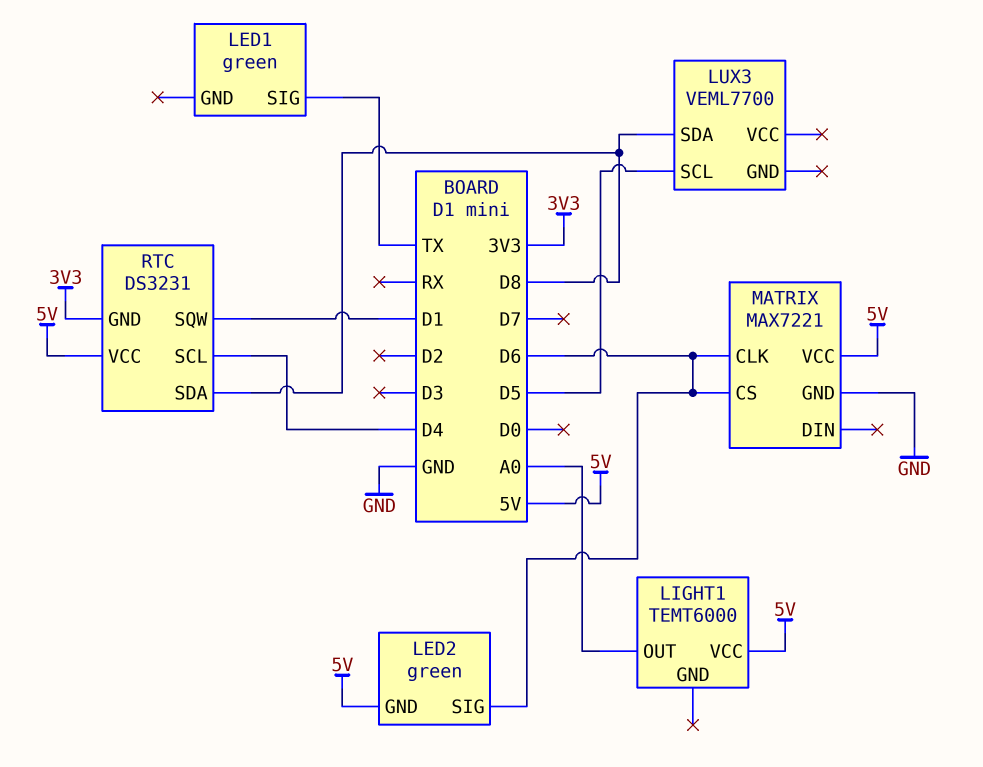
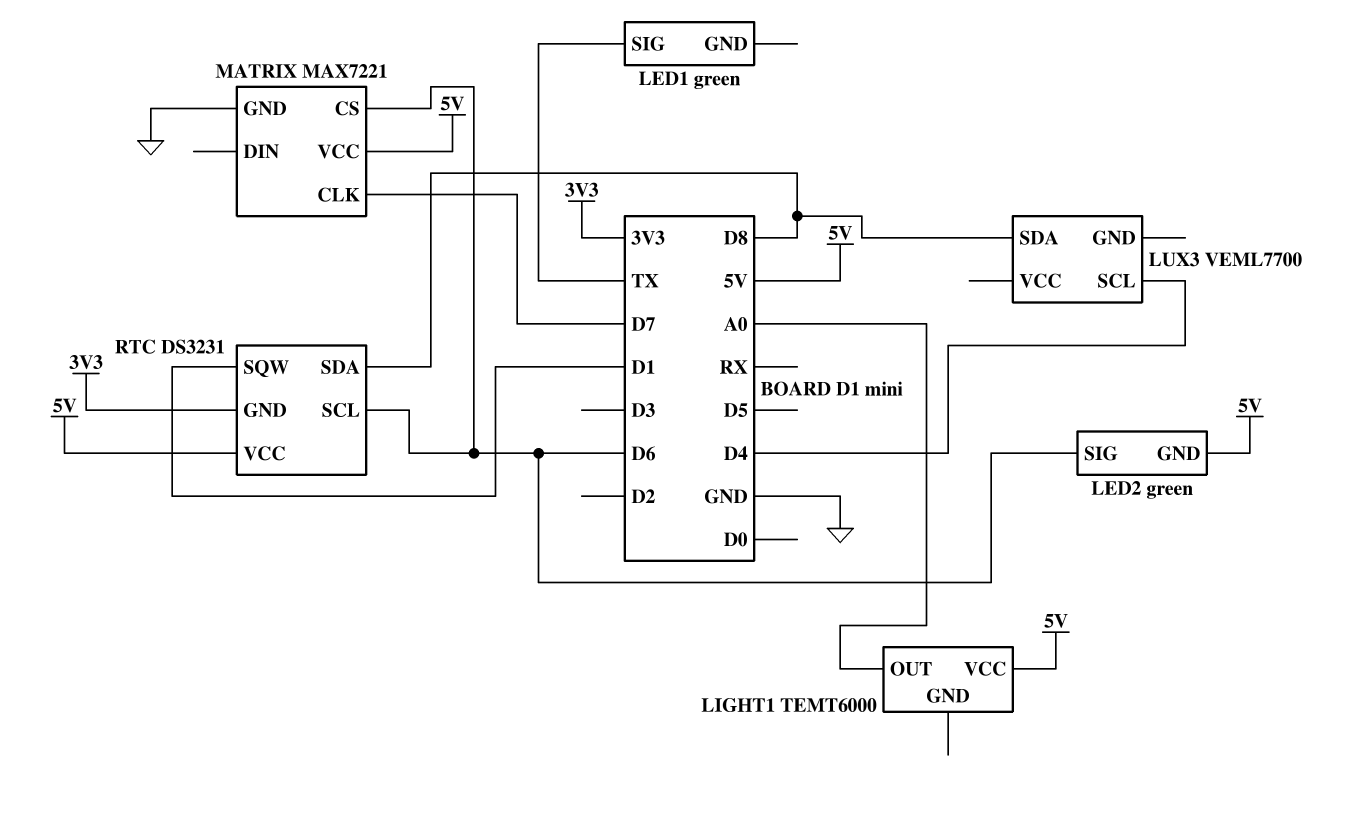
LUX3 pin SCL: D5 -> D4
MATRIX pin CLK: D6 -> D7
RTC pin SCL: D4 -> D6

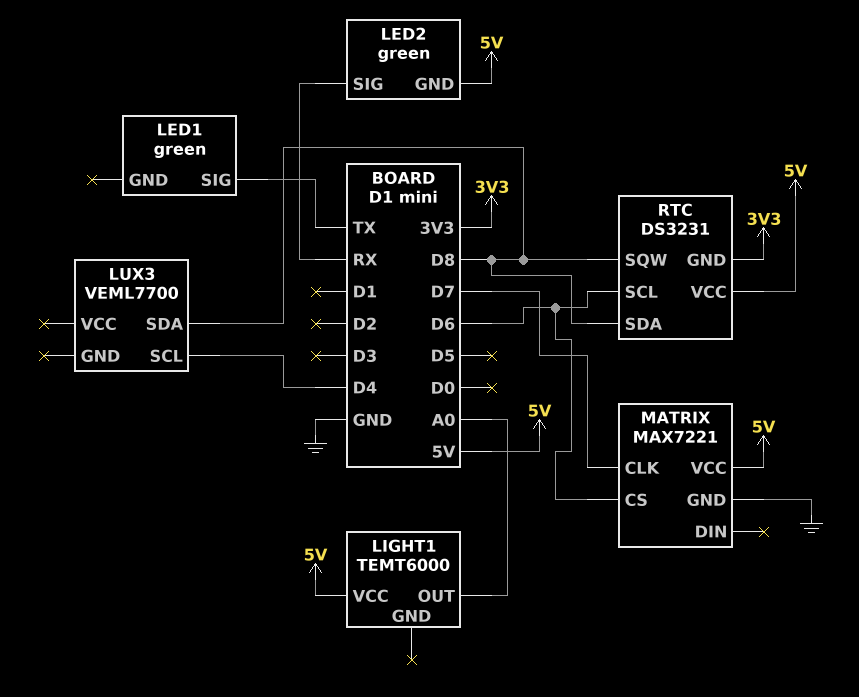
LED2 pin SIG: D6 -> RX
RTC pin SQW: D1 -> D8

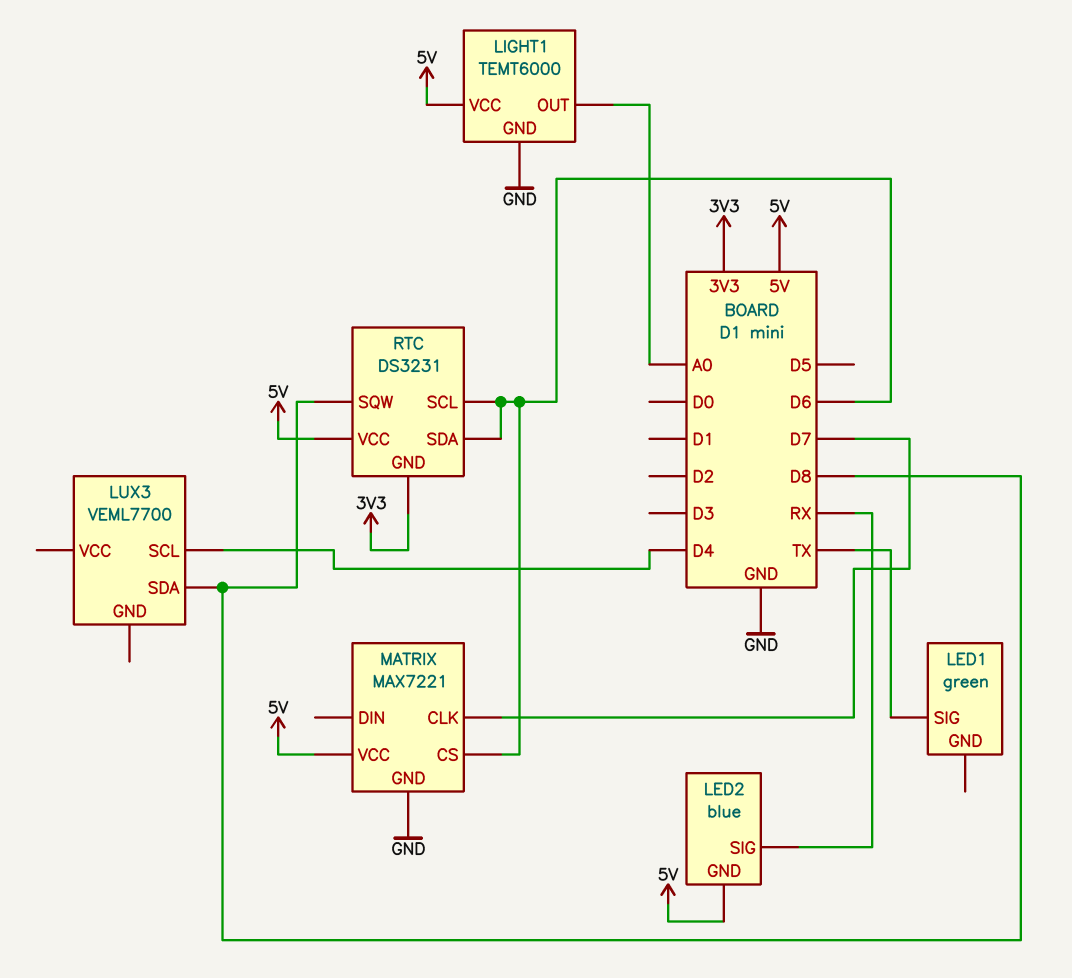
LED2: green -> blue
LIGHT1 pin GND: none -> GND
RTC pin SDA: D8 -> D6

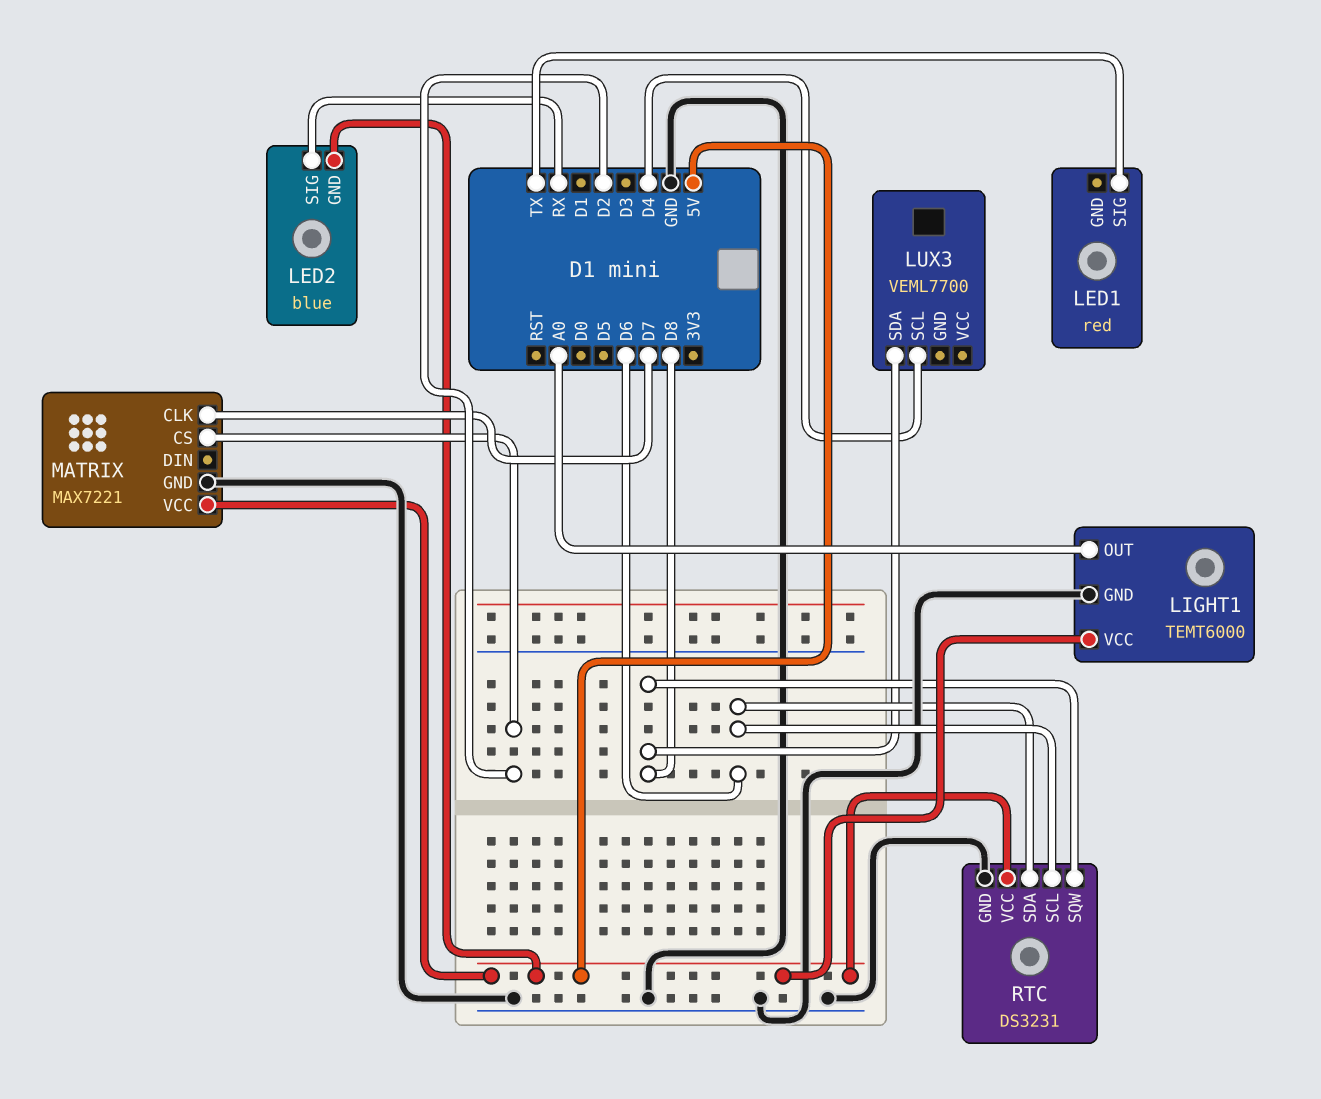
LED1: green -> red
MATRIX pin CS: D6 -> D2
RTC pin GND: 3V3 -> GND

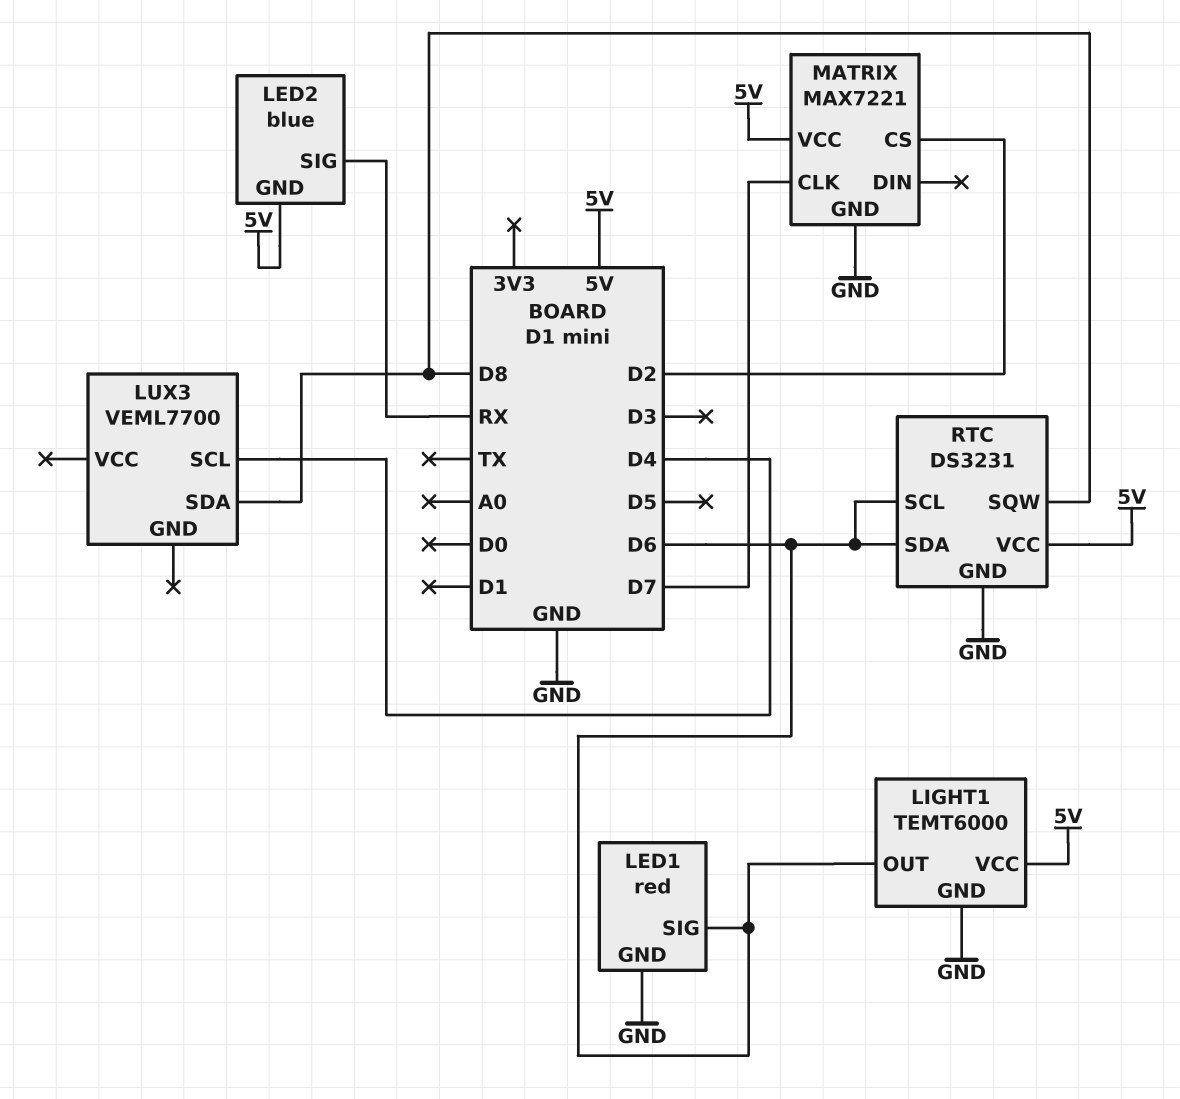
LED1 pin GND: none -> GND
LED1 pin SIG: TX -> D6
LIGHT1 pin OUT: A0 -> D6

